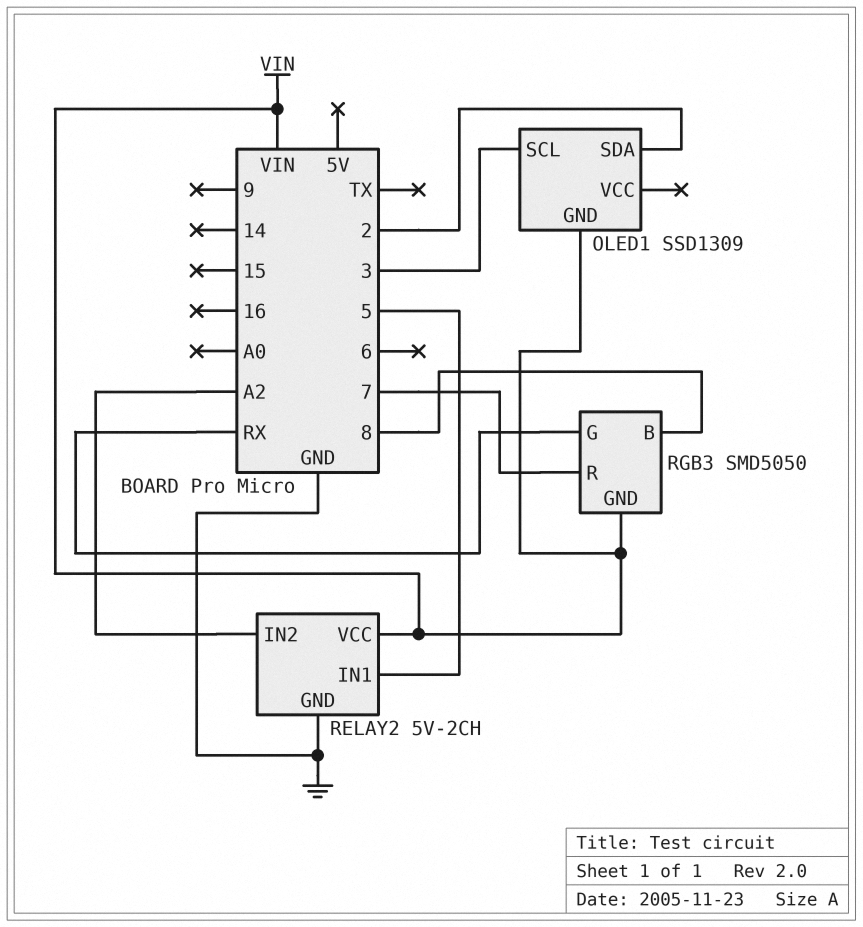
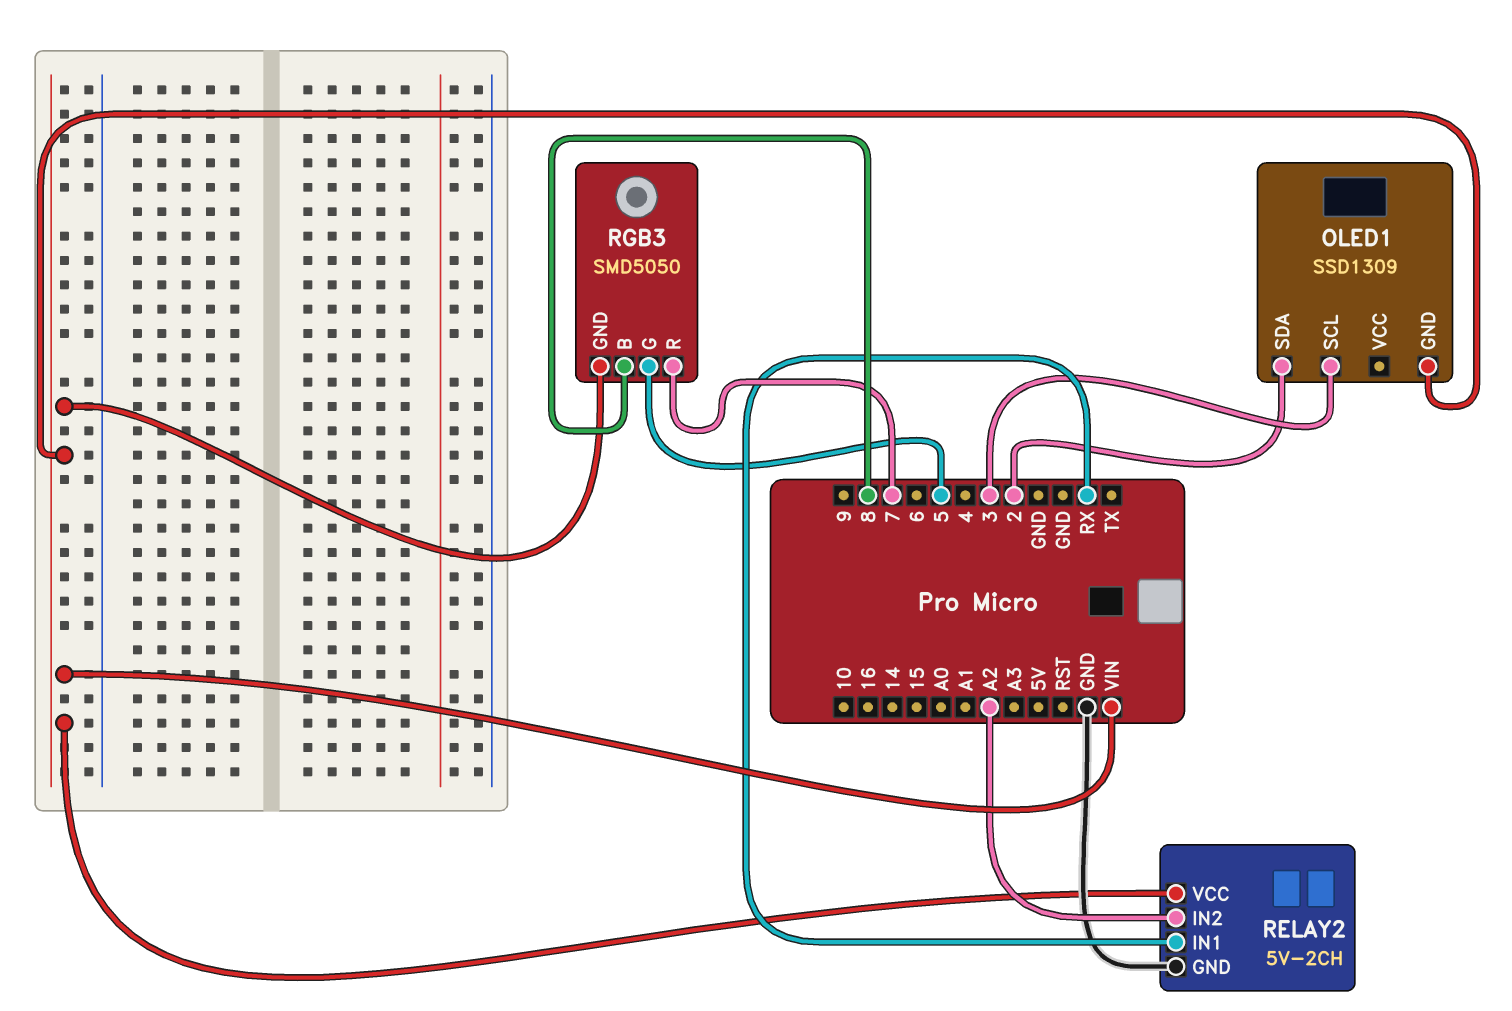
RELAY2 pin IN1: 5 -> RX
RGB3 pin G: RX -> 5

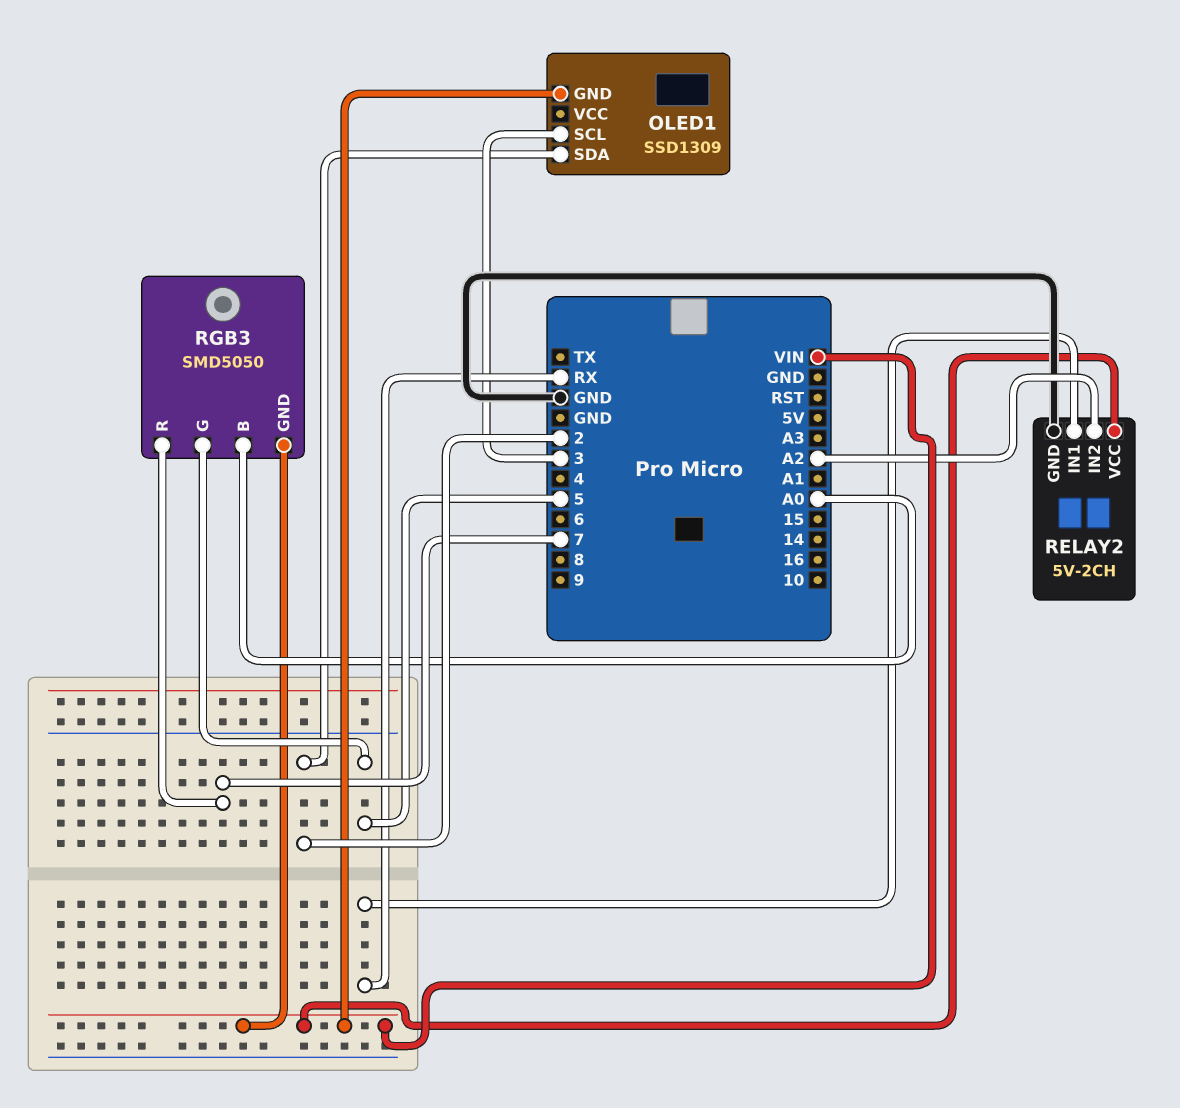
RGB3 pin B: 8 -> A0

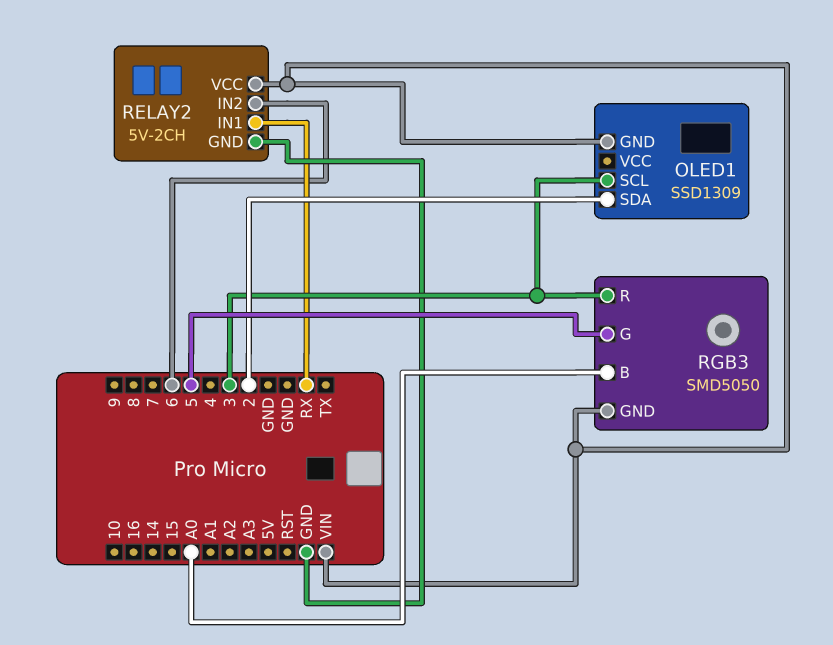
RELAY2 pin IN2: A2 -> 6
RGB3 pin R: 7 -> 3

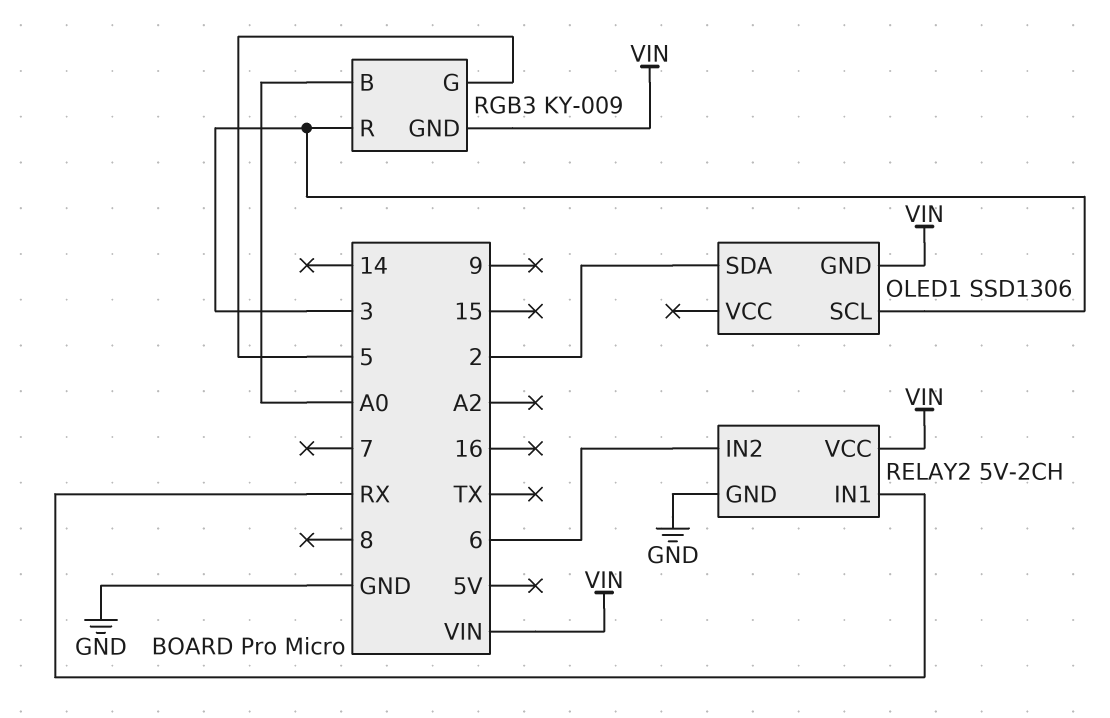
OLED1: SSD1309 -> SSD1306
RGB3: SMD5050 -> KY-009

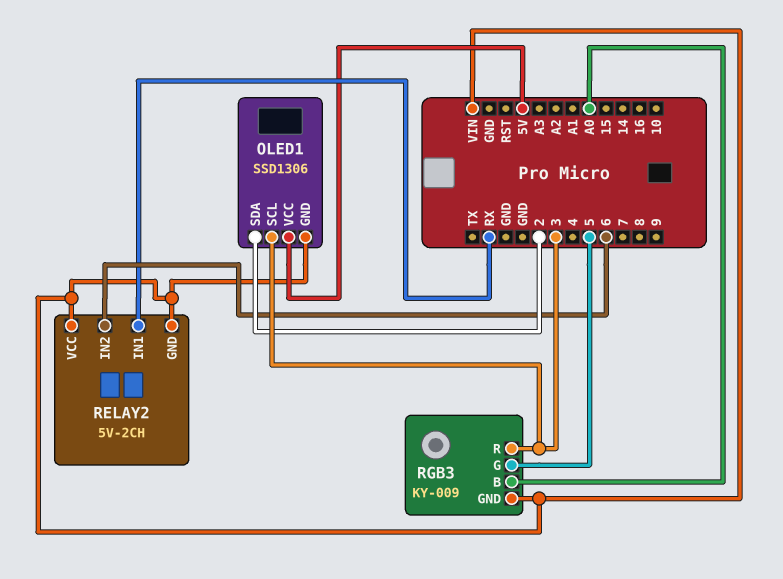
OLED1 pin VCC: none -> 5V
RELAY2 pin GND: GND -> VIN

